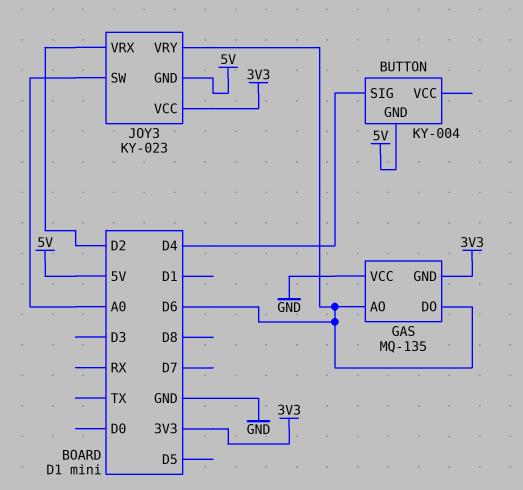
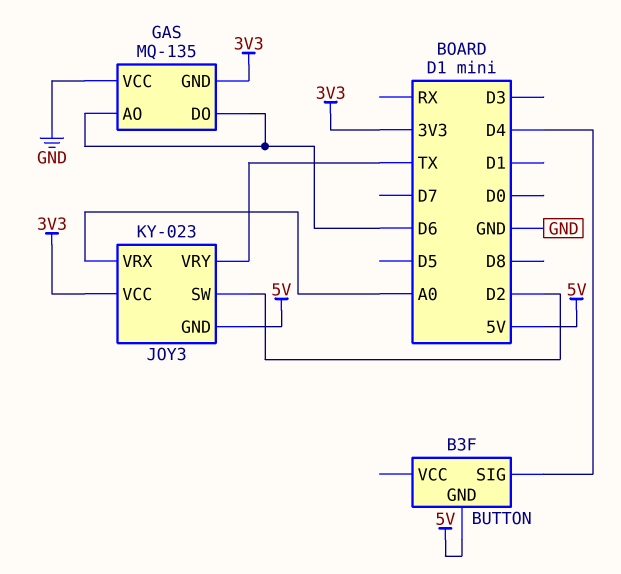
BUTTON: KY-004 -> B3F
JOY3 pin SW: A0 -> D2
JOY3 pin VRX: D2 -> A0
JOY3 pin VRY: D6 -> TX

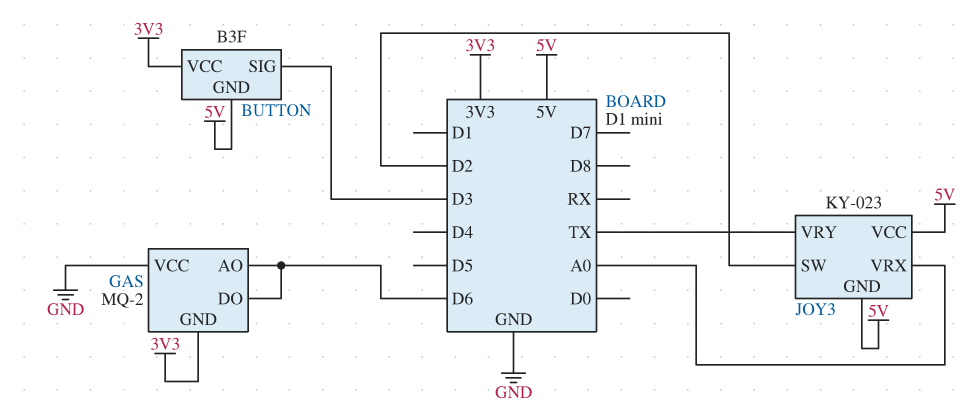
BUTTON pin SIG: D4 -> D3
BUTTON pin VCC: none -> 3V3
GAS: MQ-135 -> MQ-2
JOY3 pin VCC: 3V3 -> 5V

